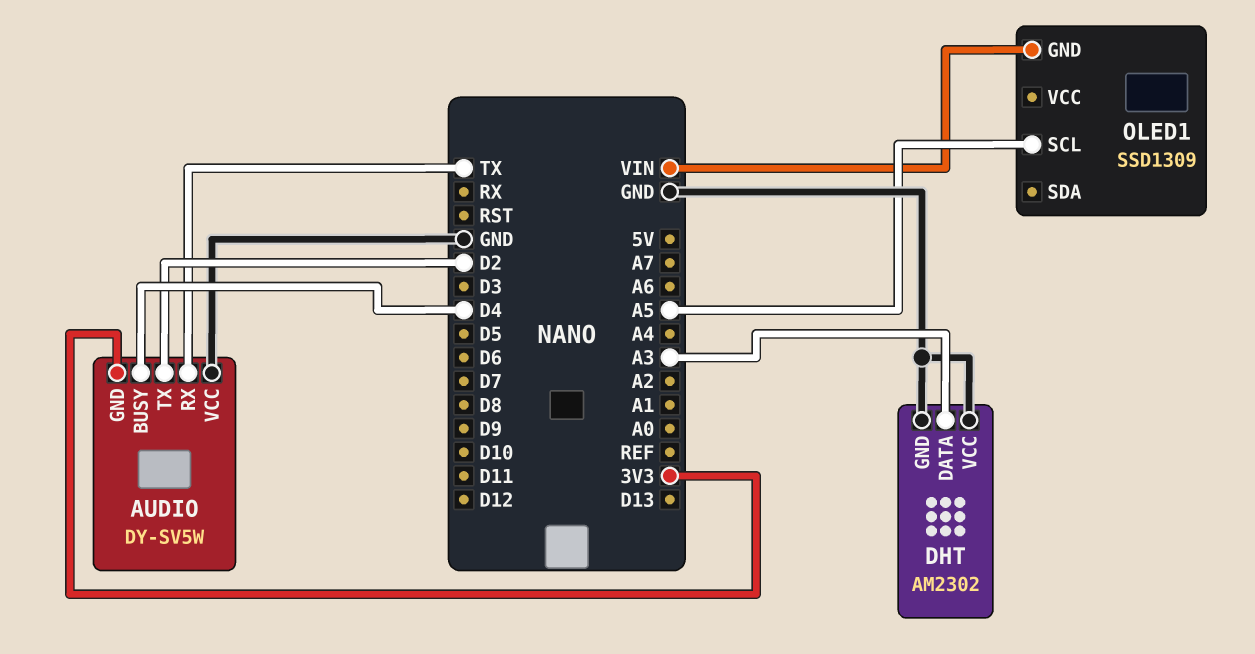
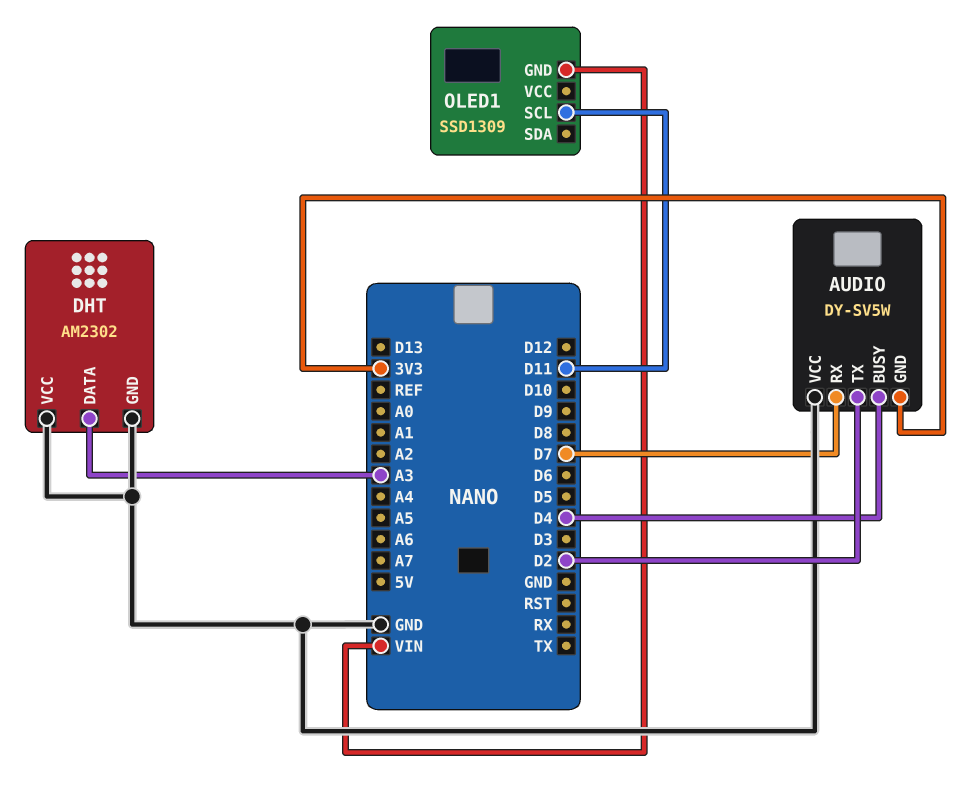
AUDIO pin RX: TX -> D7
OLED1 pin SCL: A5 -> D11

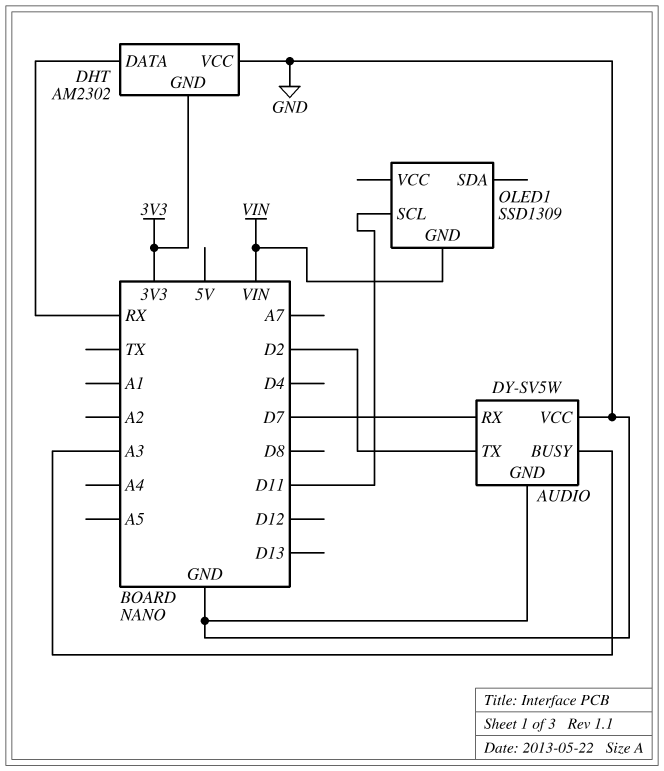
AUDIO pin BUSY: D4 -> A3
AUDIO pin GND: 3V3 -> GND
DHT pin DATA: A3 -> RX
DHT pin GND: GND -> 3V3

